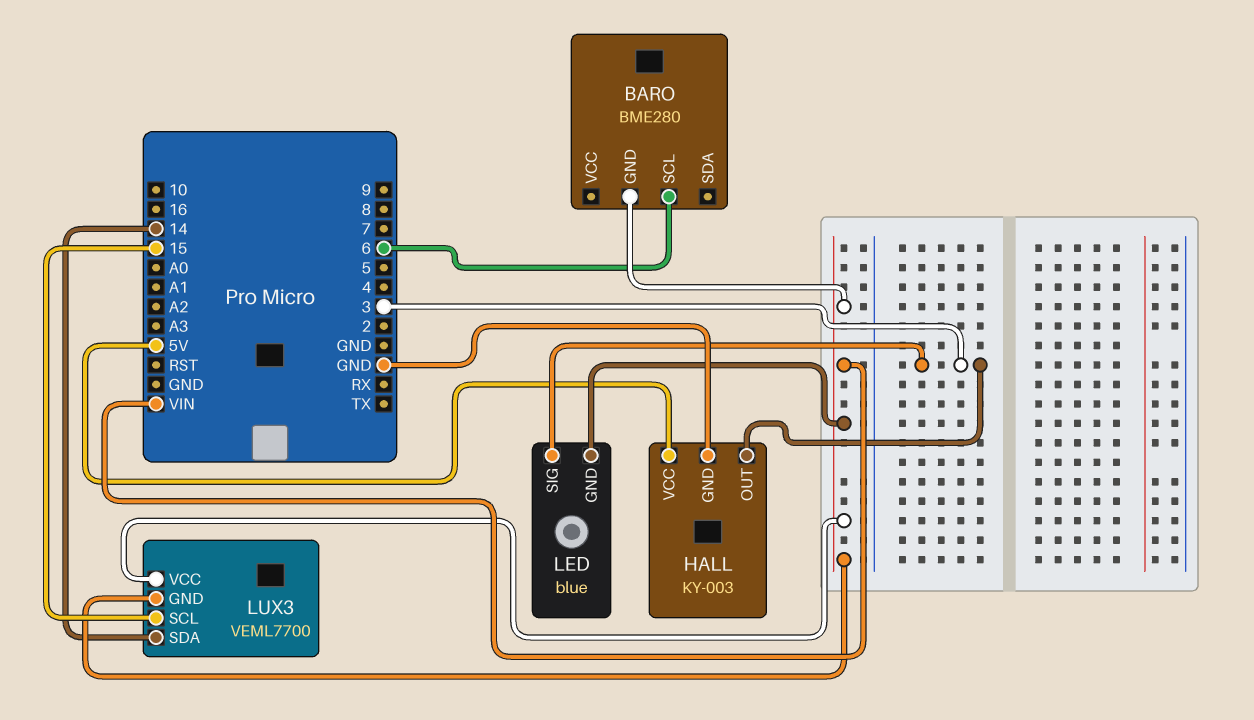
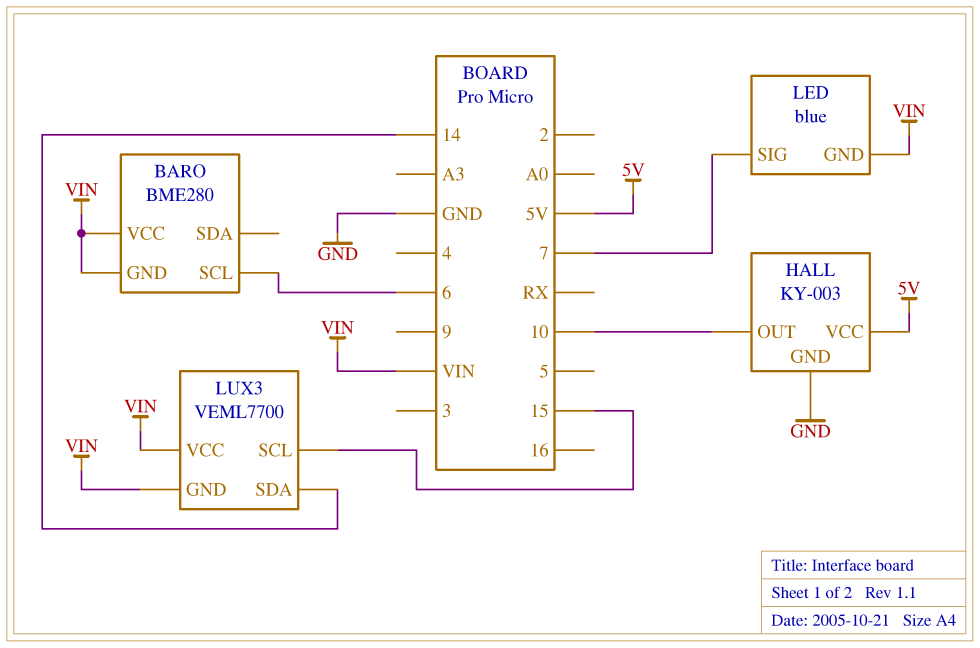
BARO pin VCC: none -> VIN
HALL pin OUT: 3 -> 10
LED pin SIG: 3 -> 7

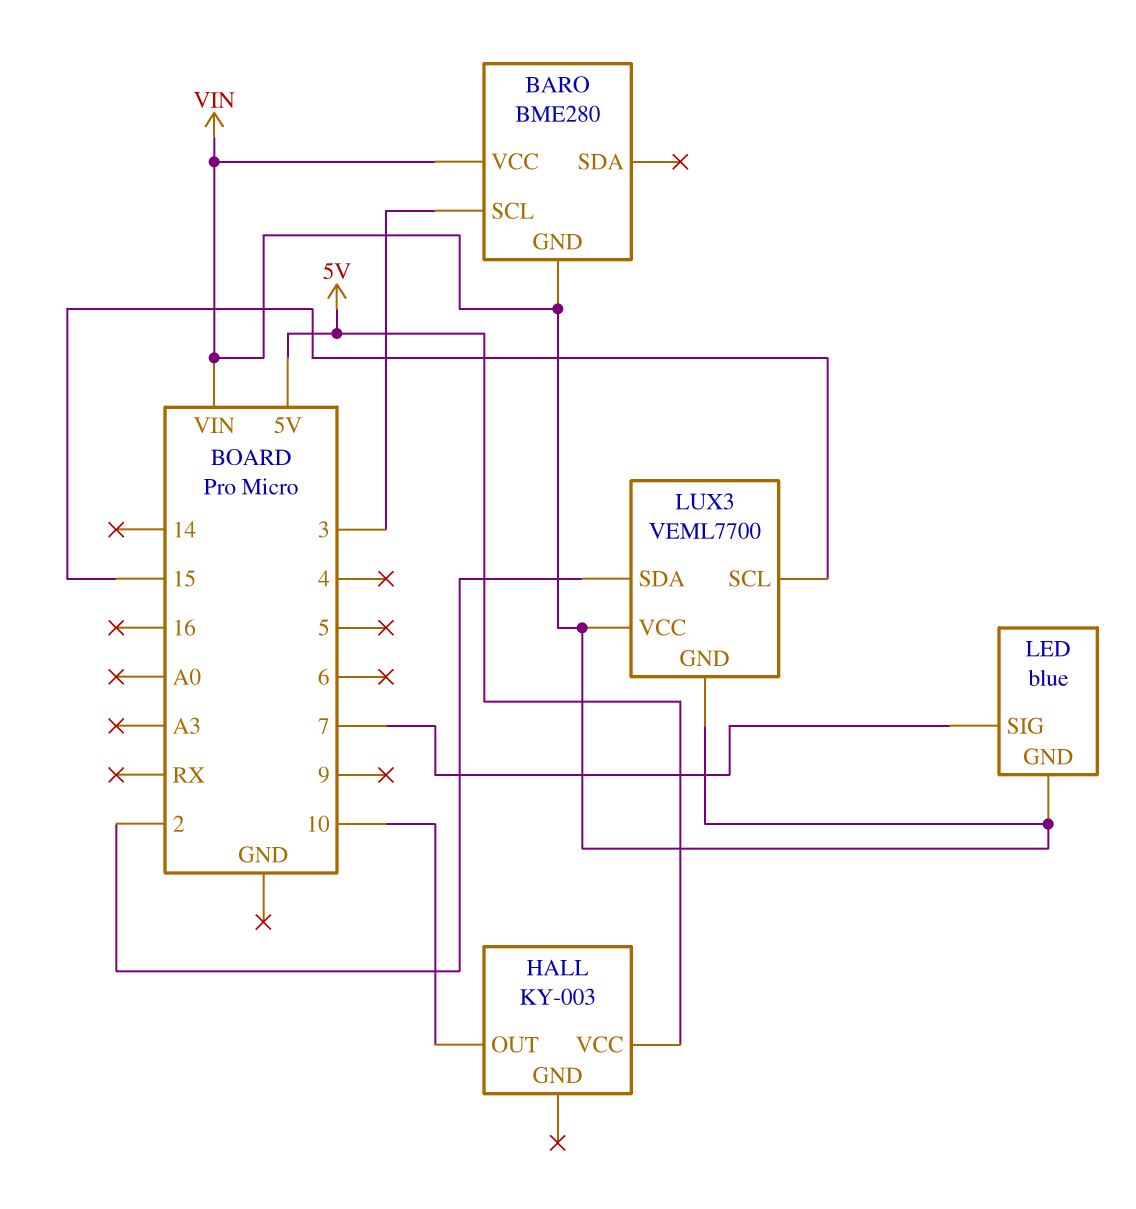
BARO pin SCL: 6 -> 3
HALL pin GND: GND -> none
LUX3 pin SDA: 14 -> 2

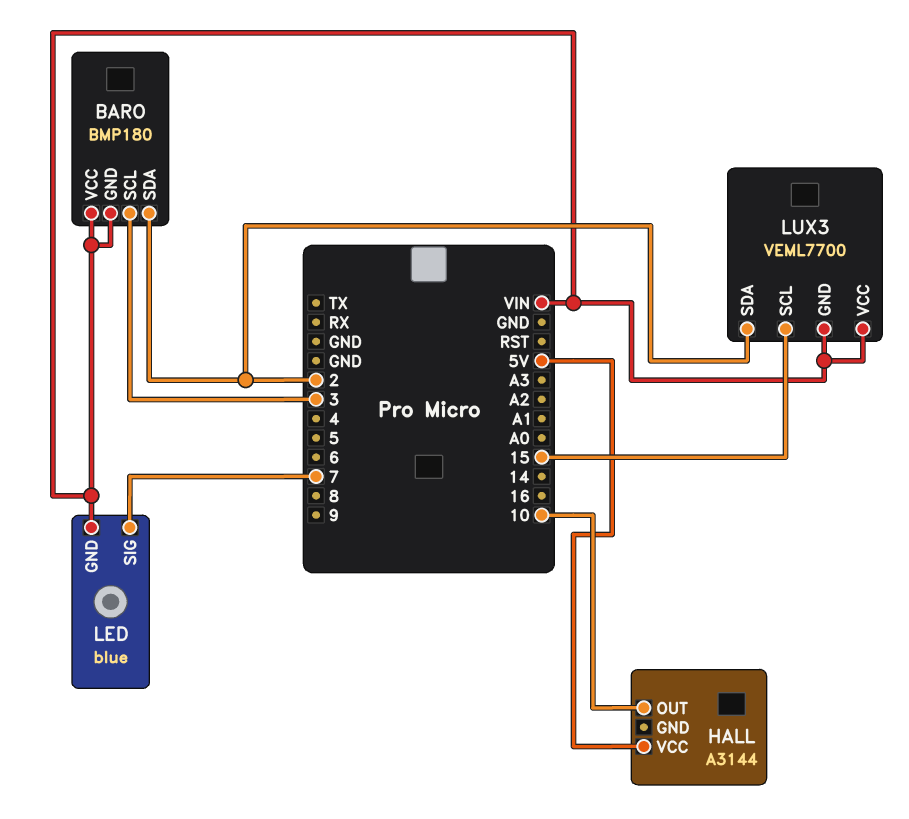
BARO: BME280 -> BMP180
BARO pin SDA: none -> 2
HALL: KY-003 -> A3144

